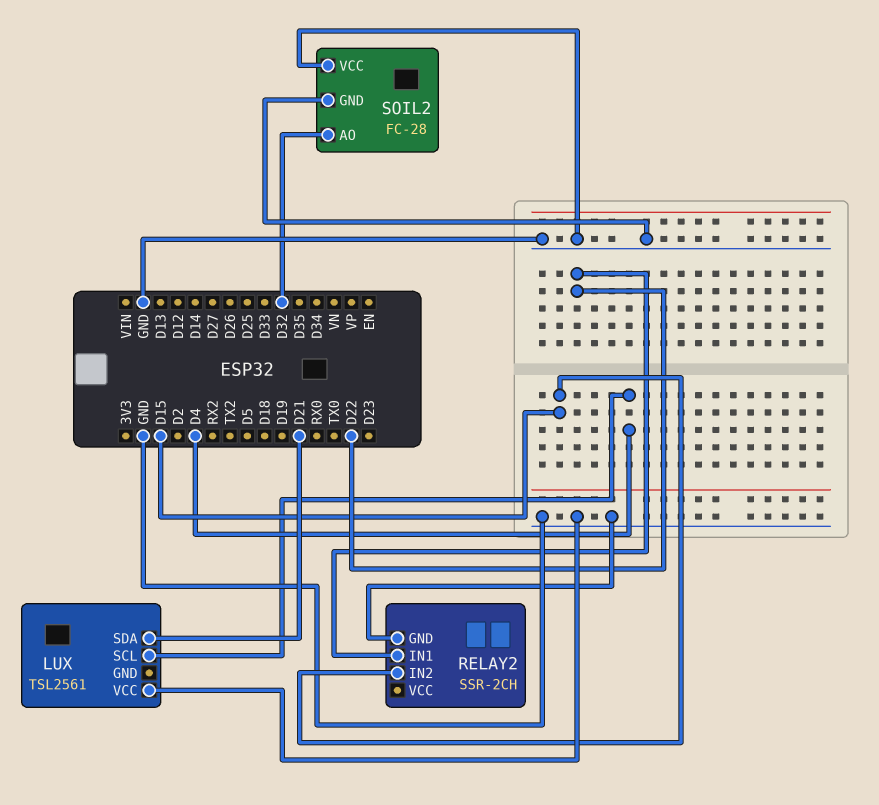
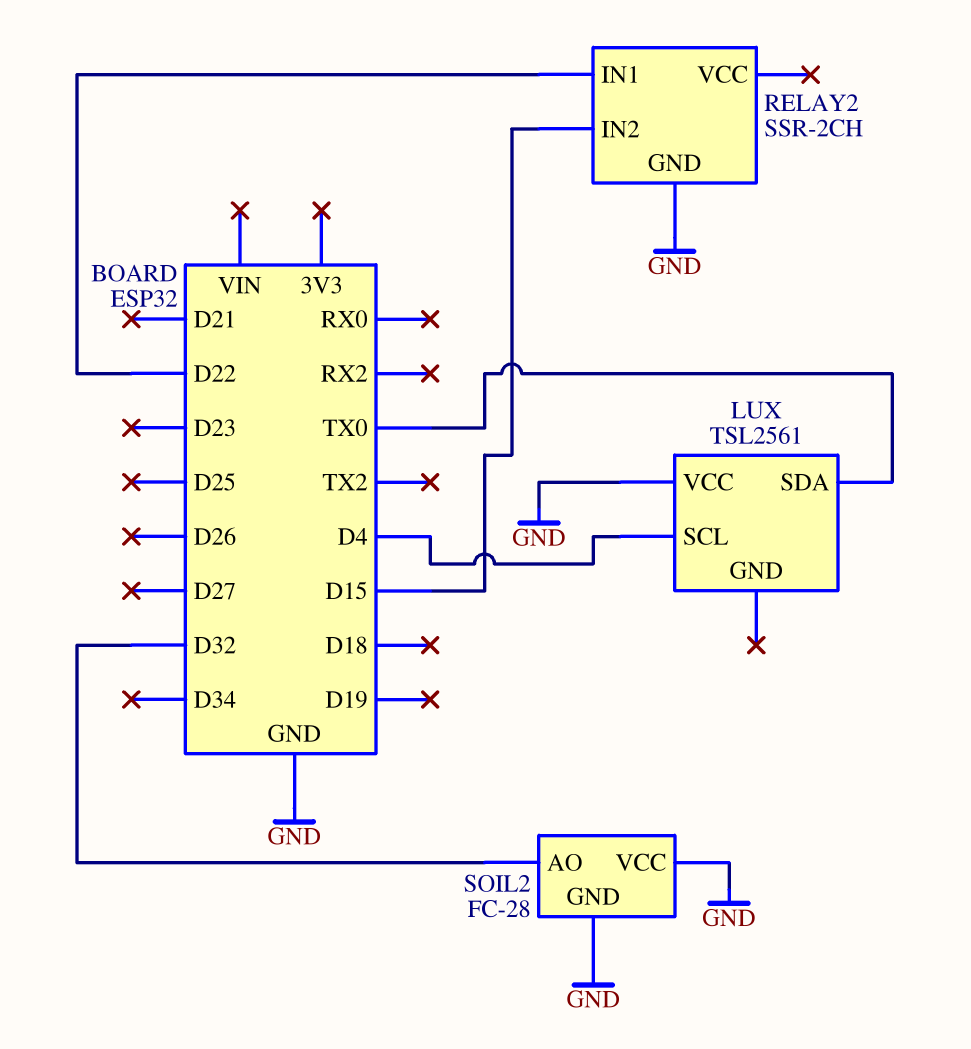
LUX pin SDA: D21 -> TX0

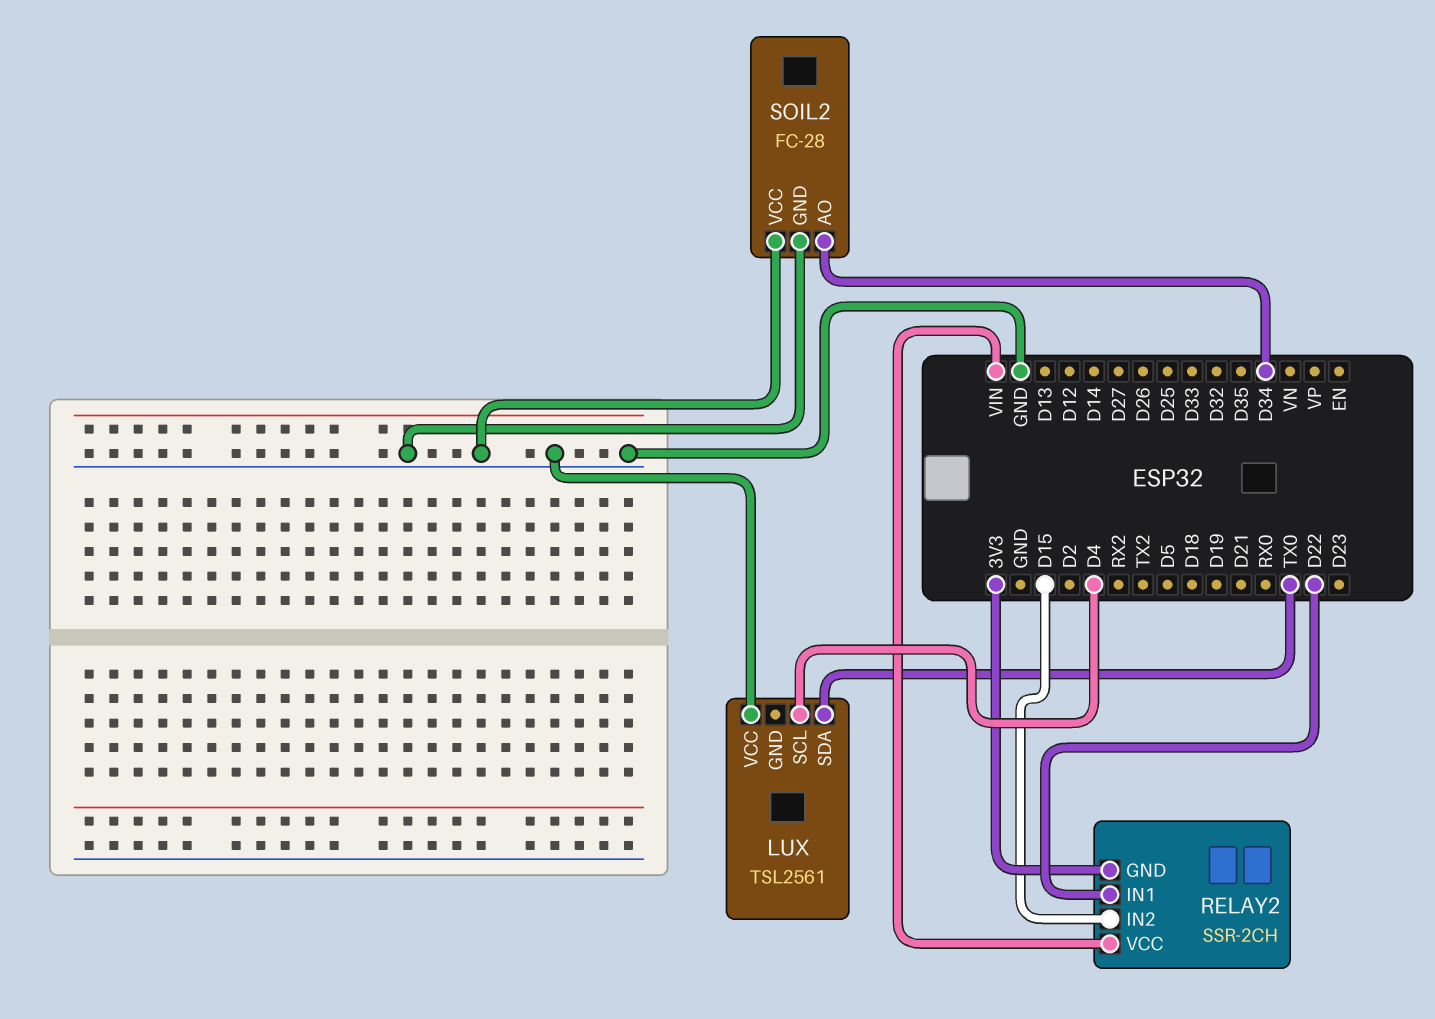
RELAY2 pin GND: GND -> 3V3
RELAY2 pin VCC: none -> VIN
SOIL2 pin AO: D32 -> D34

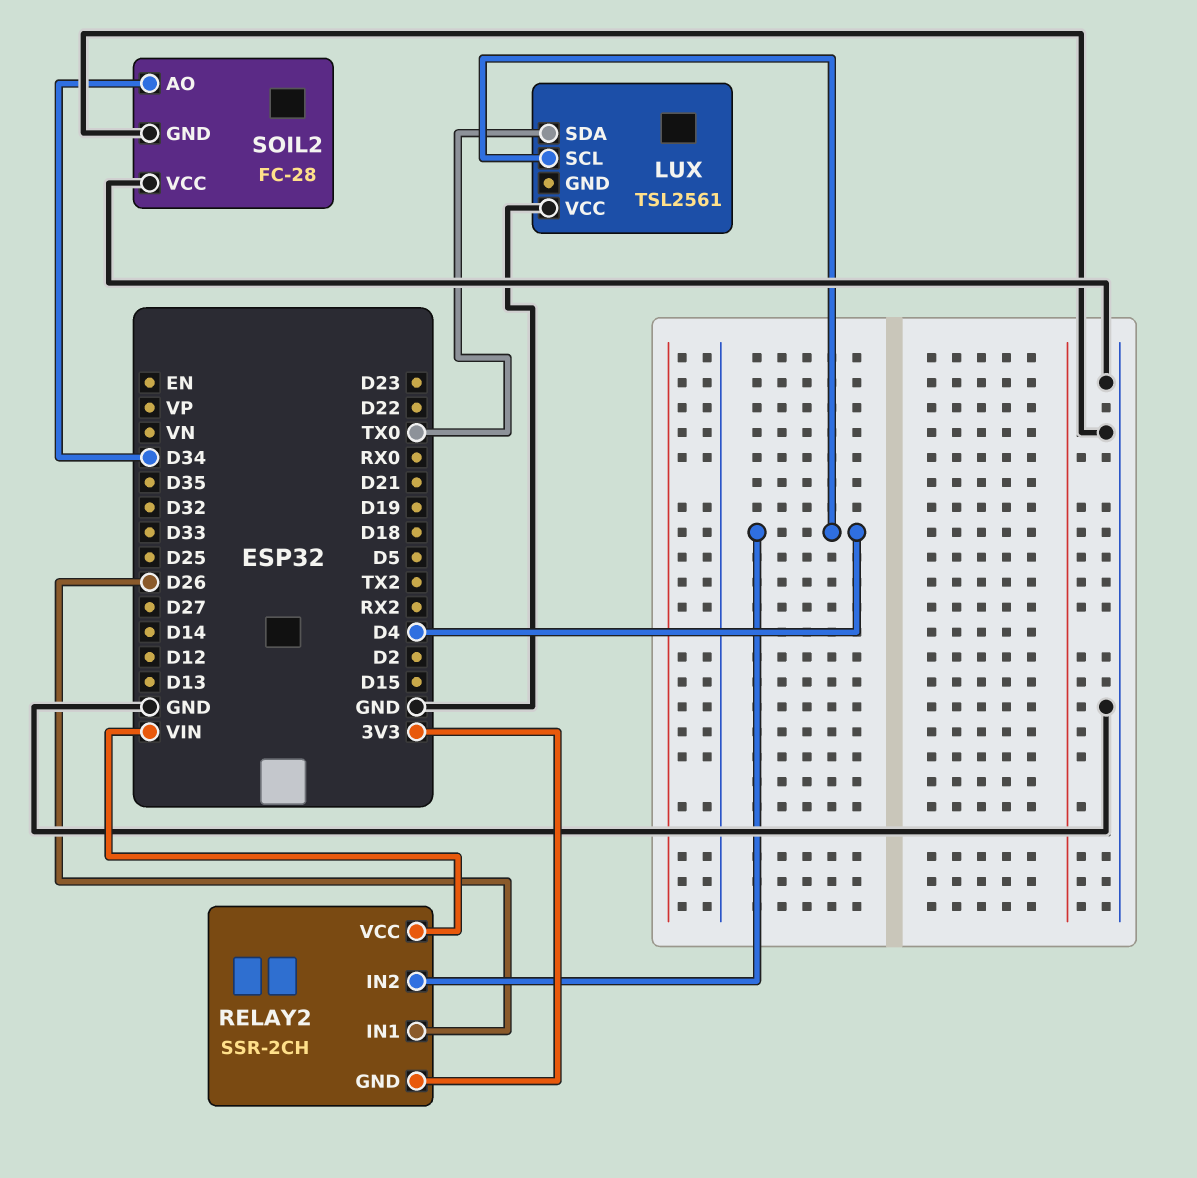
RELAY2 pin IN1: D22 -> D26
RELAY2 pin IN2: D15 -> D4

